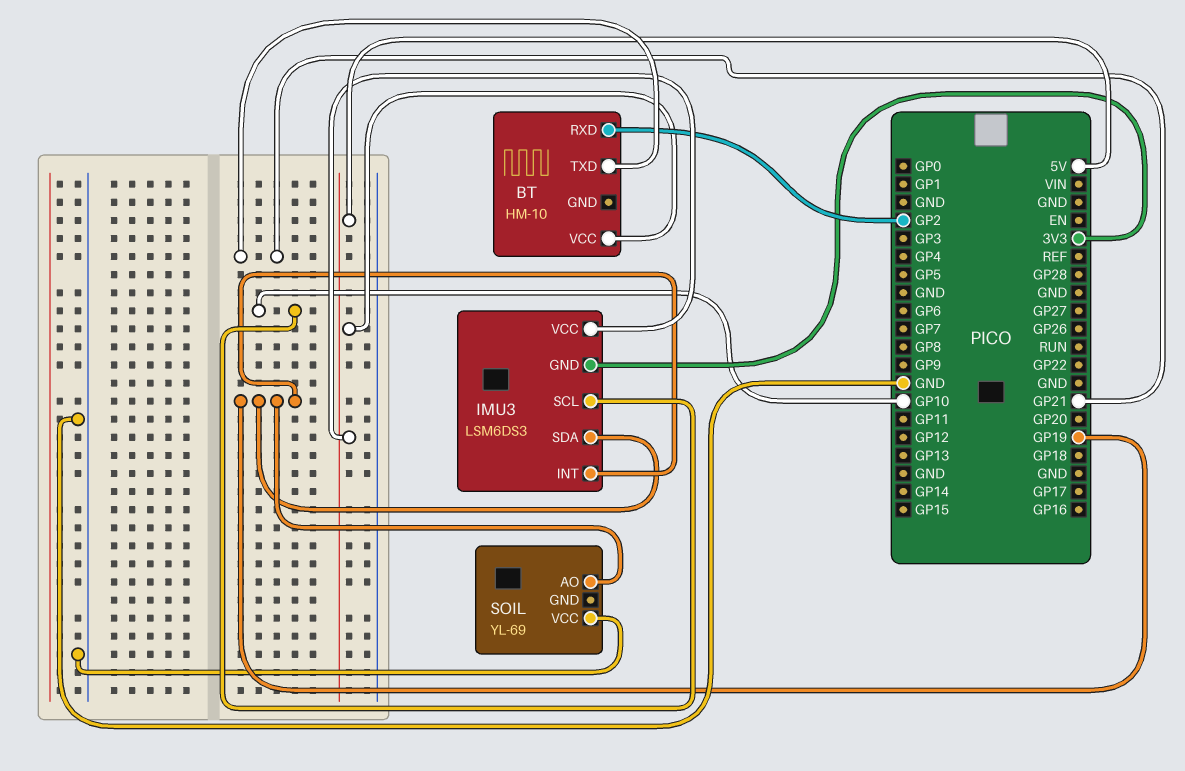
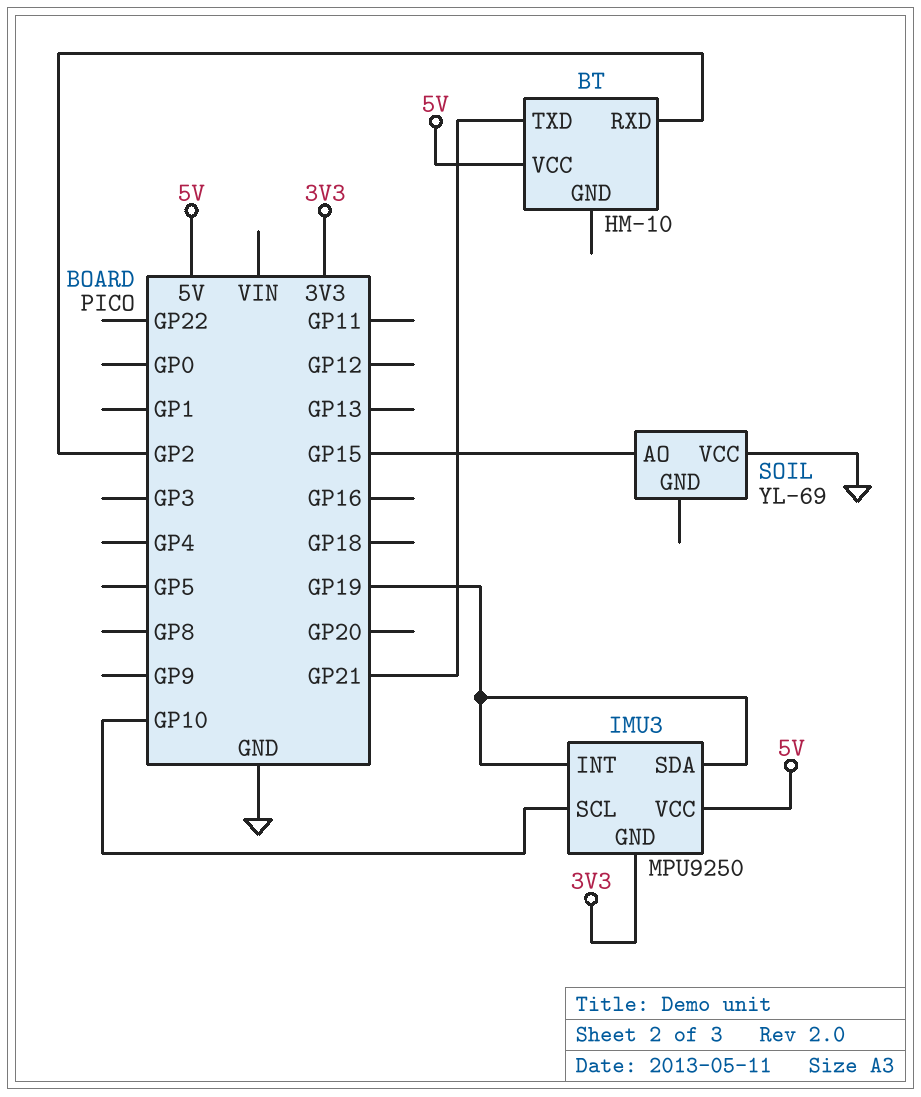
IMU3: LSM6DS3 -> MPU9250
SOIL pin AO: GP19 -> GP15

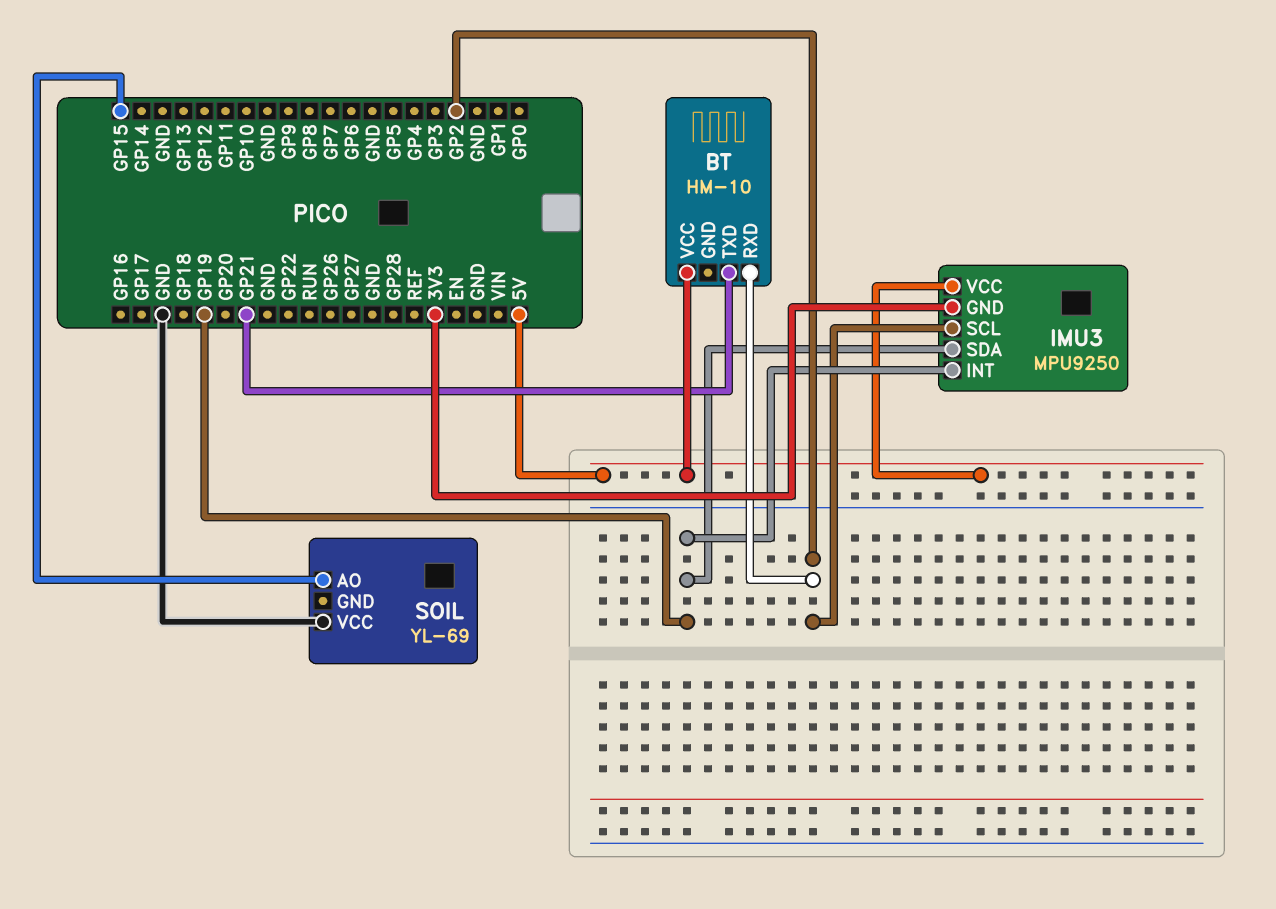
IMU3 pin SCL: GP10 -> GP2

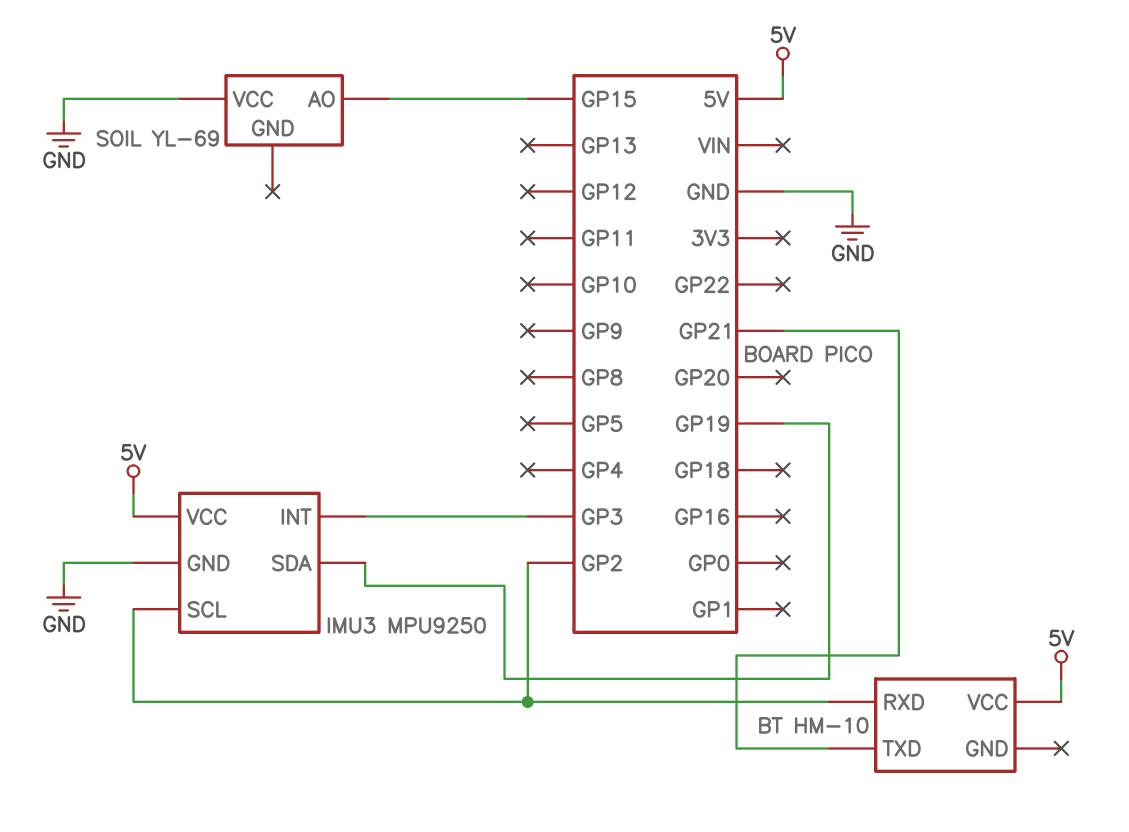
IMU3 pin GND: 3V3 -> GND
IMU3 pin INT: GP19 -> GP3

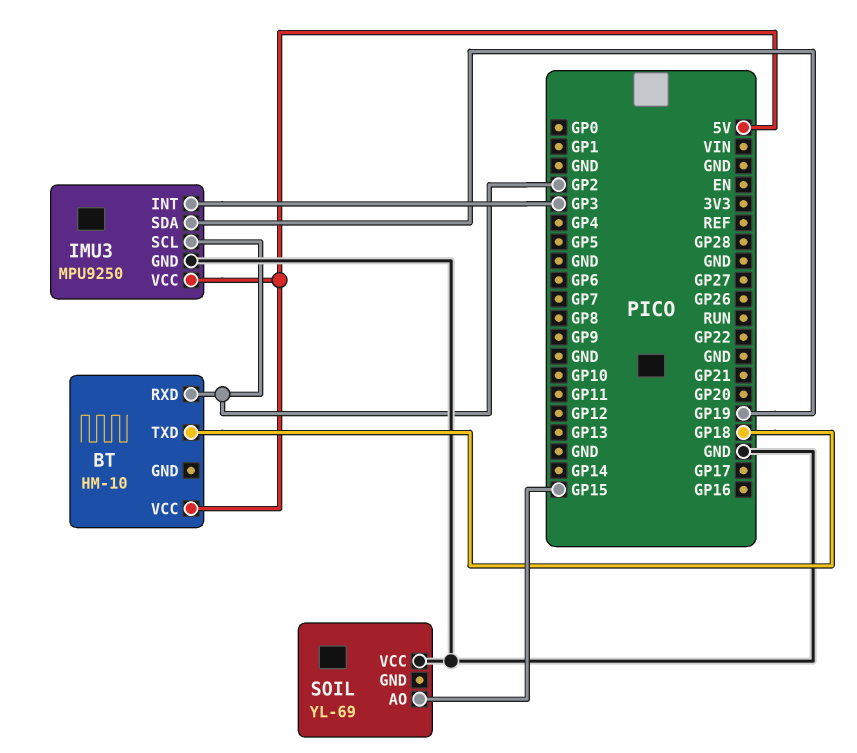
BT pin TXD: GP21 -> GP18

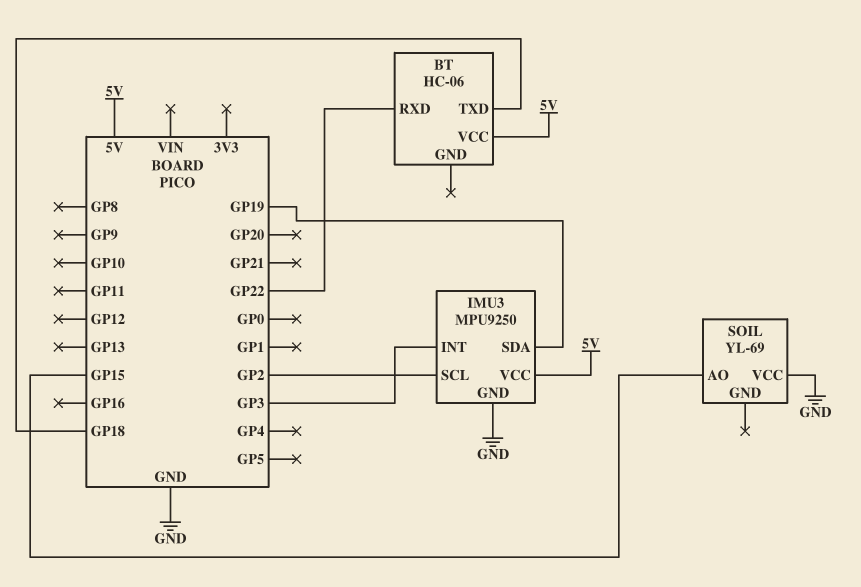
BT: HM-10 -> HC-06
BT pin RXD: GP2 -> GP22

